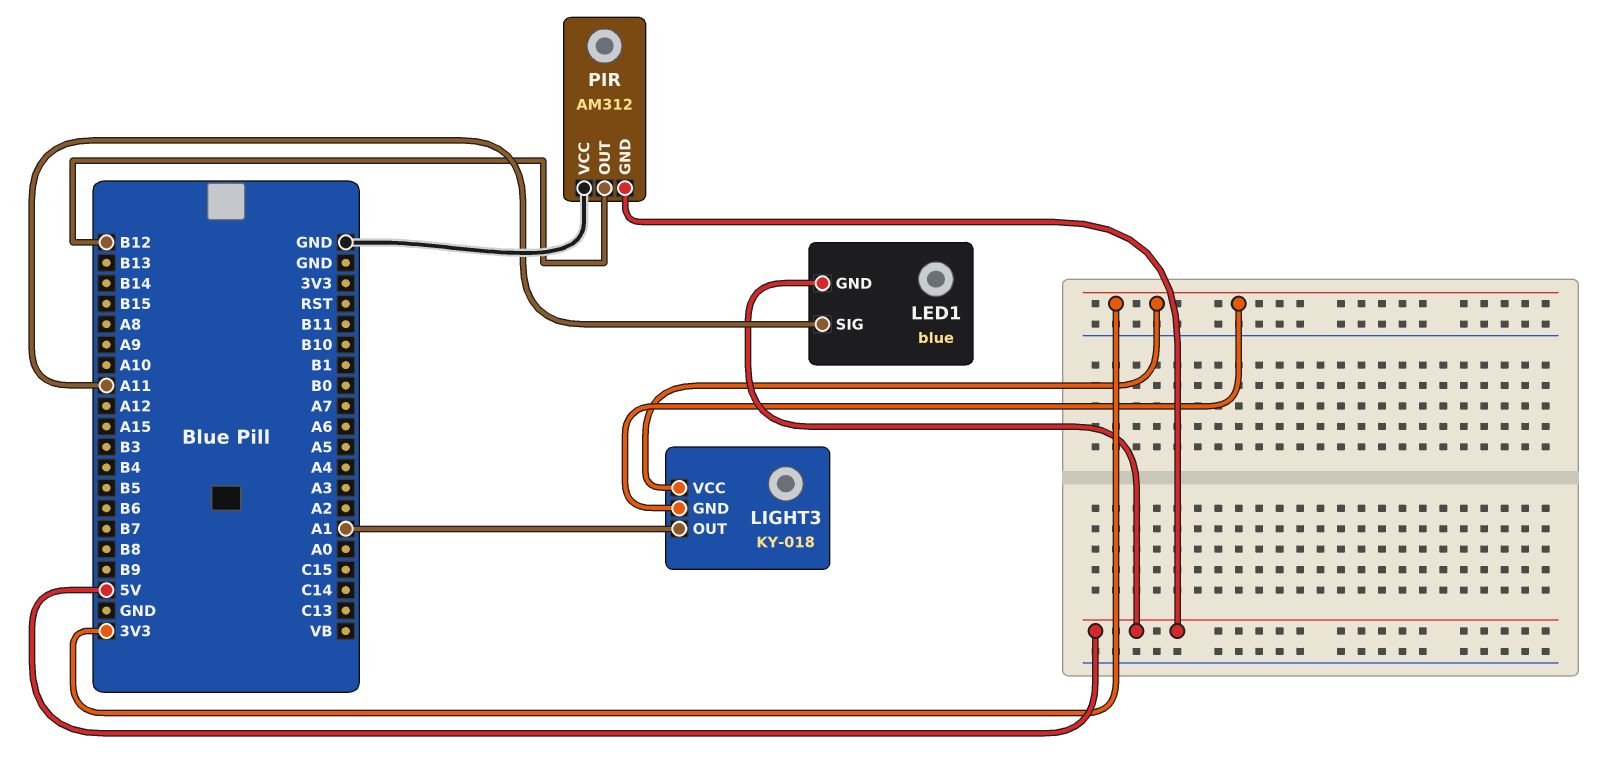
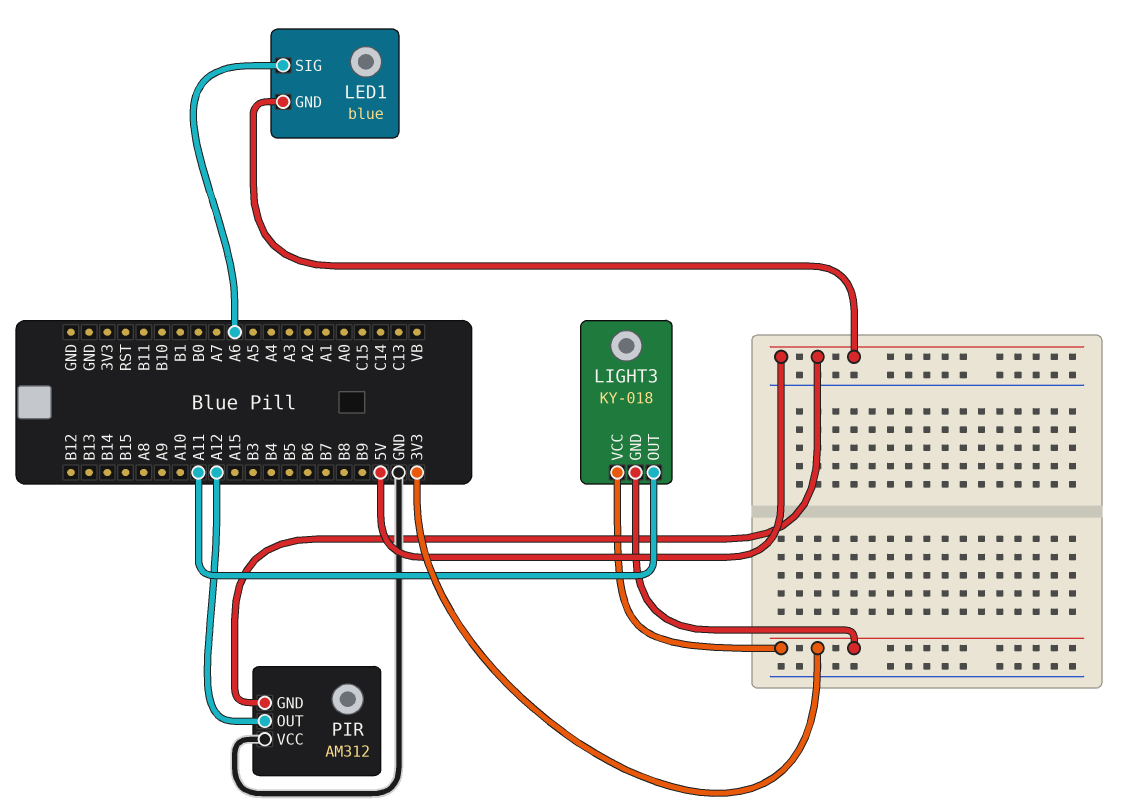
LED1 pin SIG: A11 -> A6
LIGHT3 pin OUT: A1 -> A11
PIR pin OUT: B12 -> A12

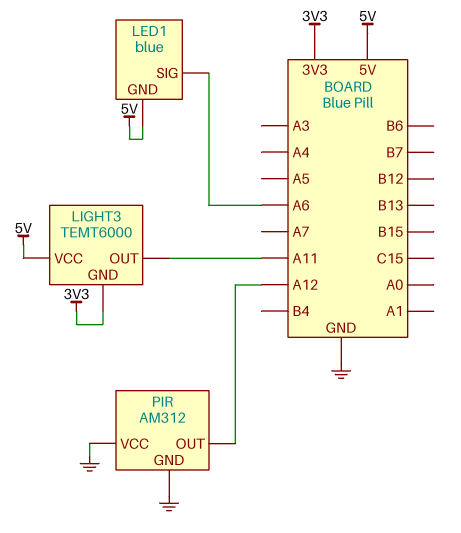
LIGHT3: KY-018 -> TEMT6000
LIGHT3 pin VCC: 3V3 -> 5V
PIR pin GND: 5V -> GND

